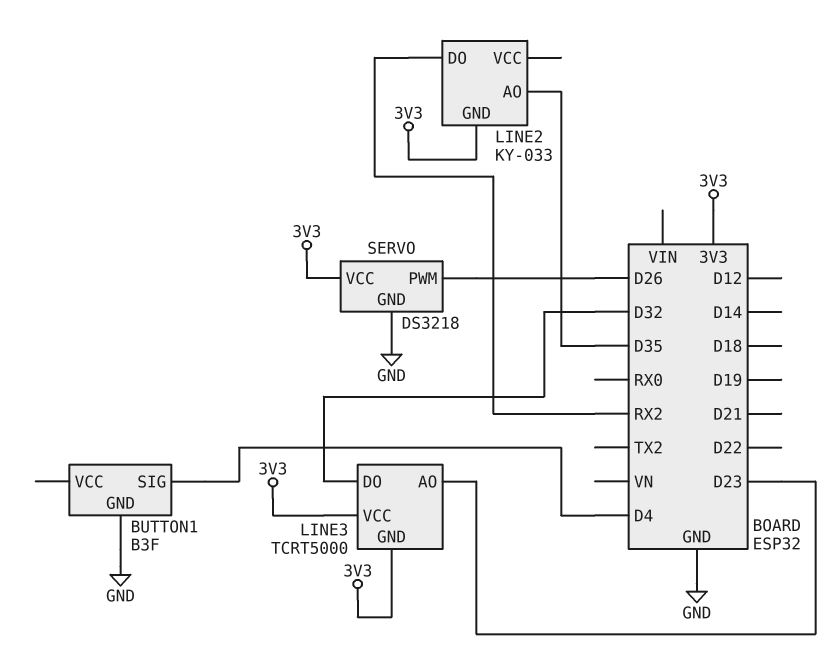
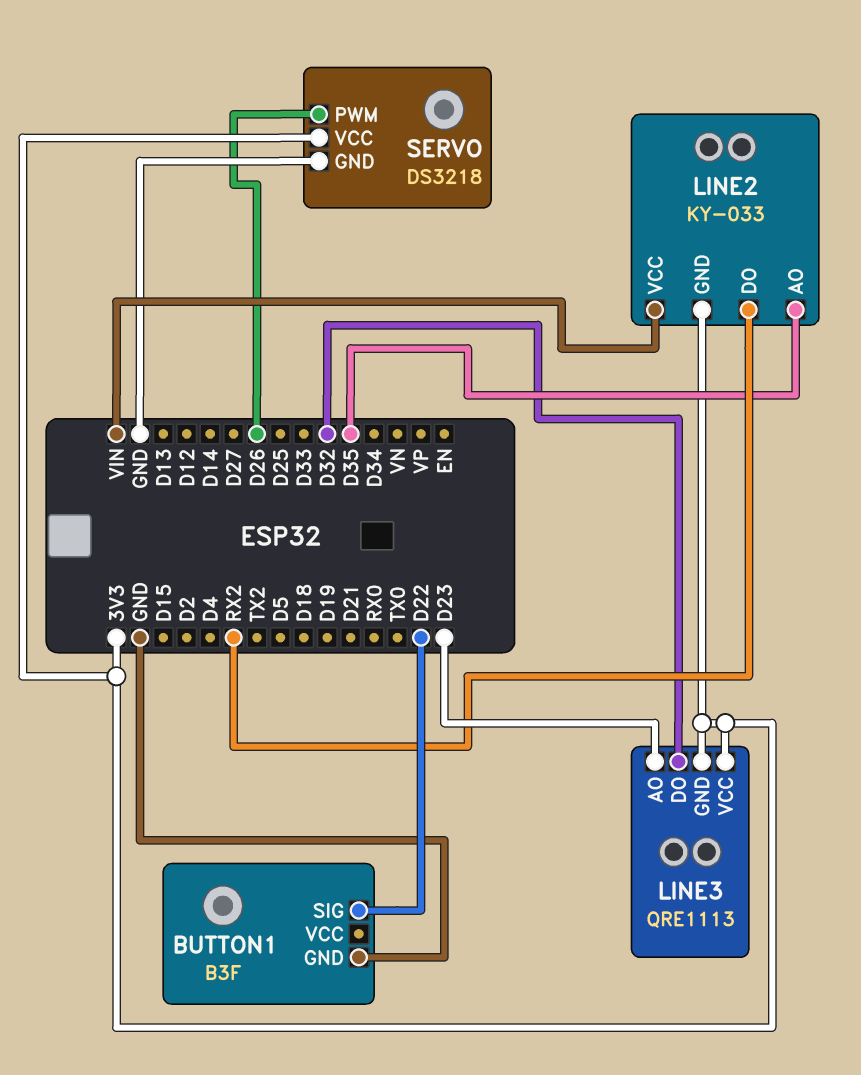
BUTTON1 pin SIG: D4 -> D22
LINE2 pin VCC: none -> VIN
LINE3: TCRT5000 -> QRE1113

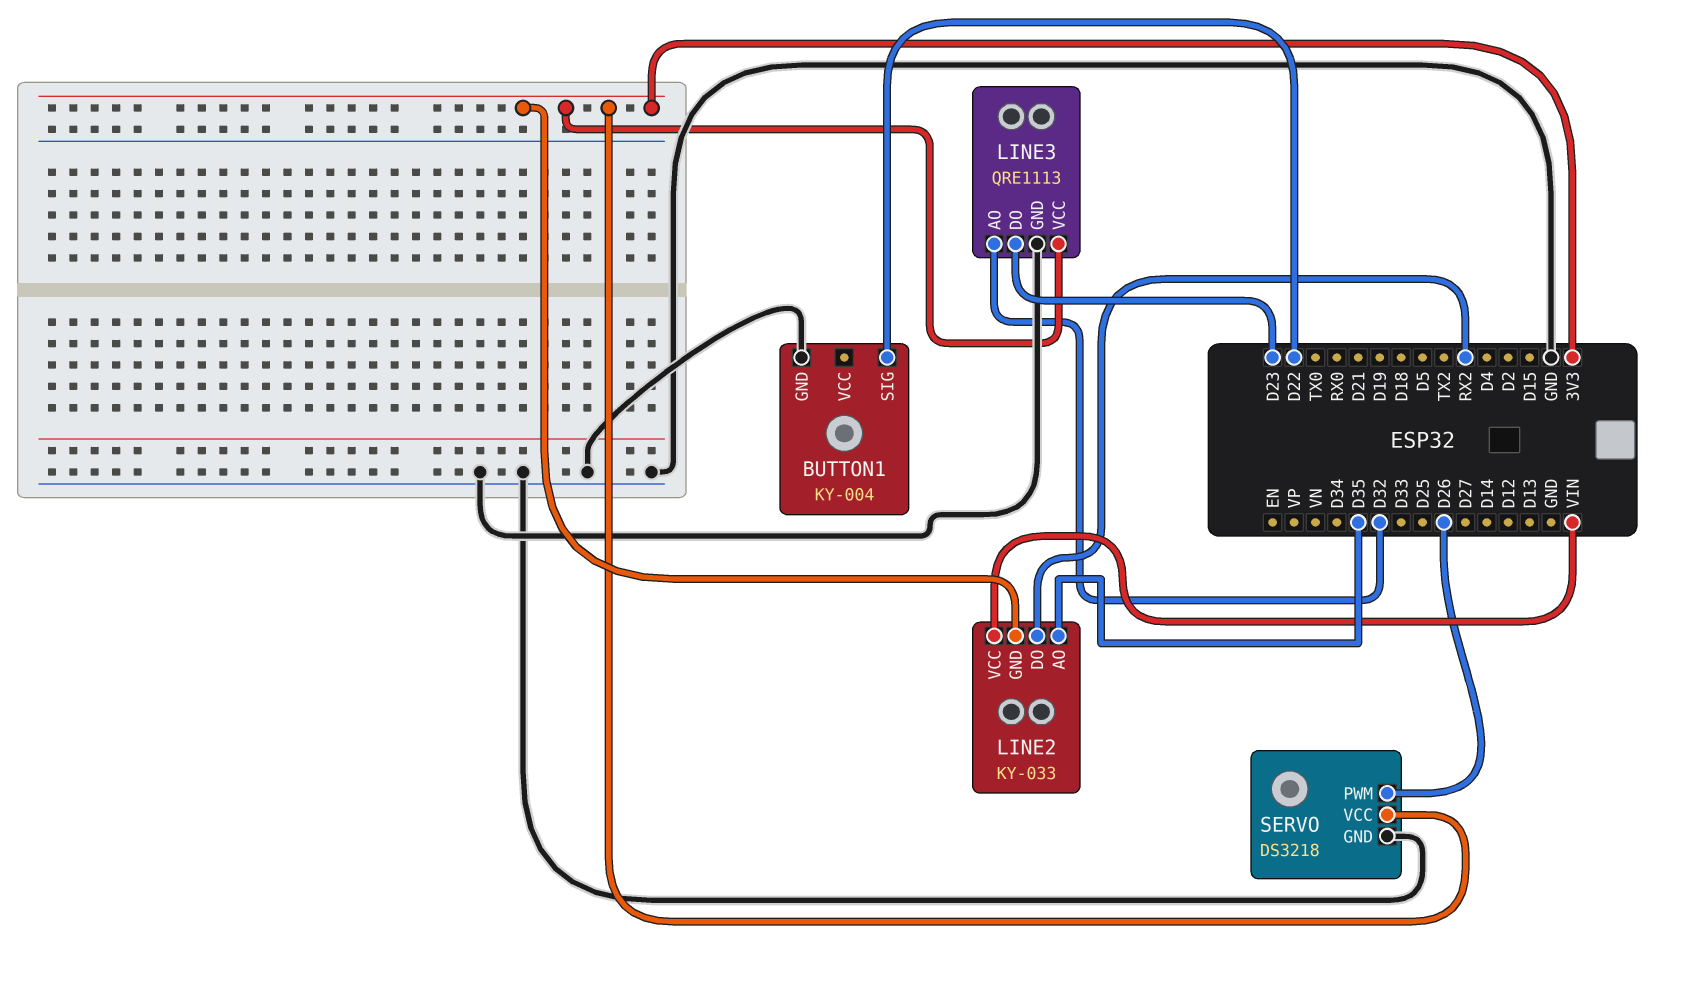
BUTTON1: B3F -> KY-004
LINE3 pin AO: D23 -> D32
LINE3 pin DO: D32 -> D23
LINE3 pin GND: 3V3 -> GND

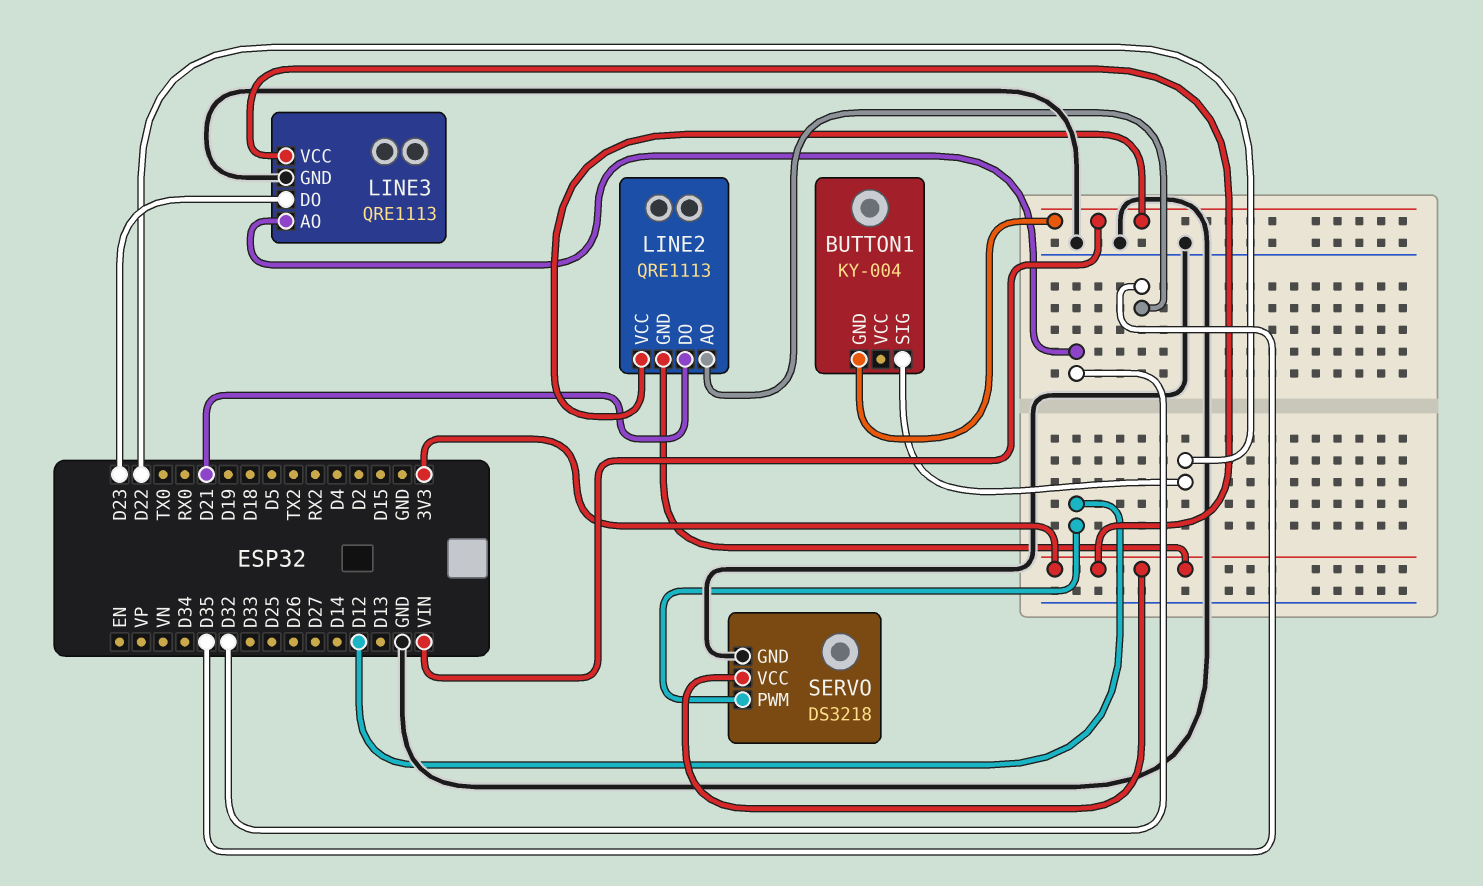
BUTTON1 pin GND: GND -> VIN
LINE2: KY-033 -> QRE1113
LINE2 pin DO: RX2 -> D21
SERVO pin PWM: D26 -> D12

